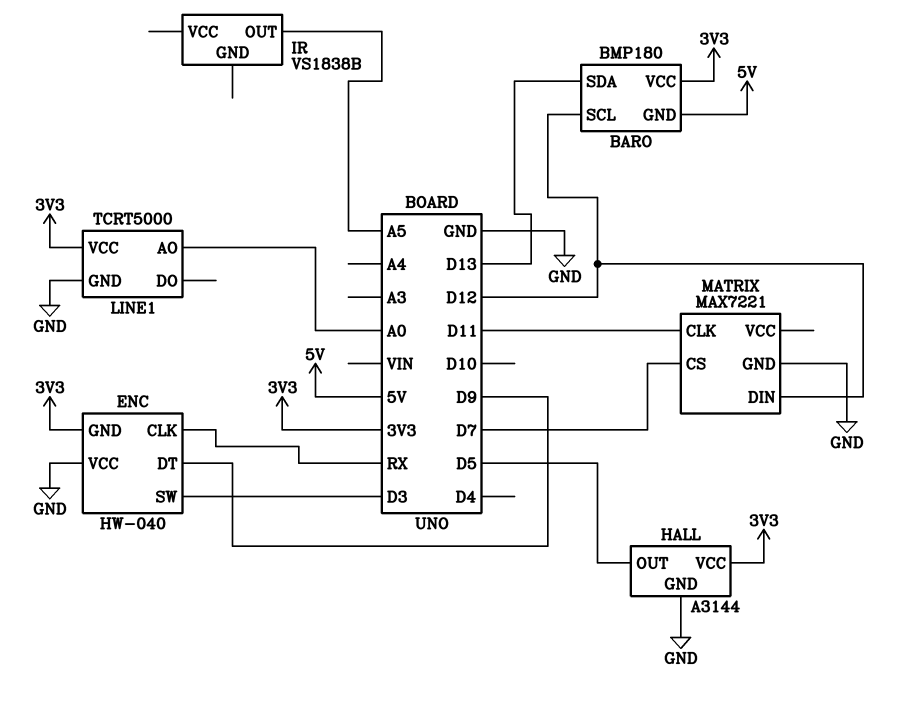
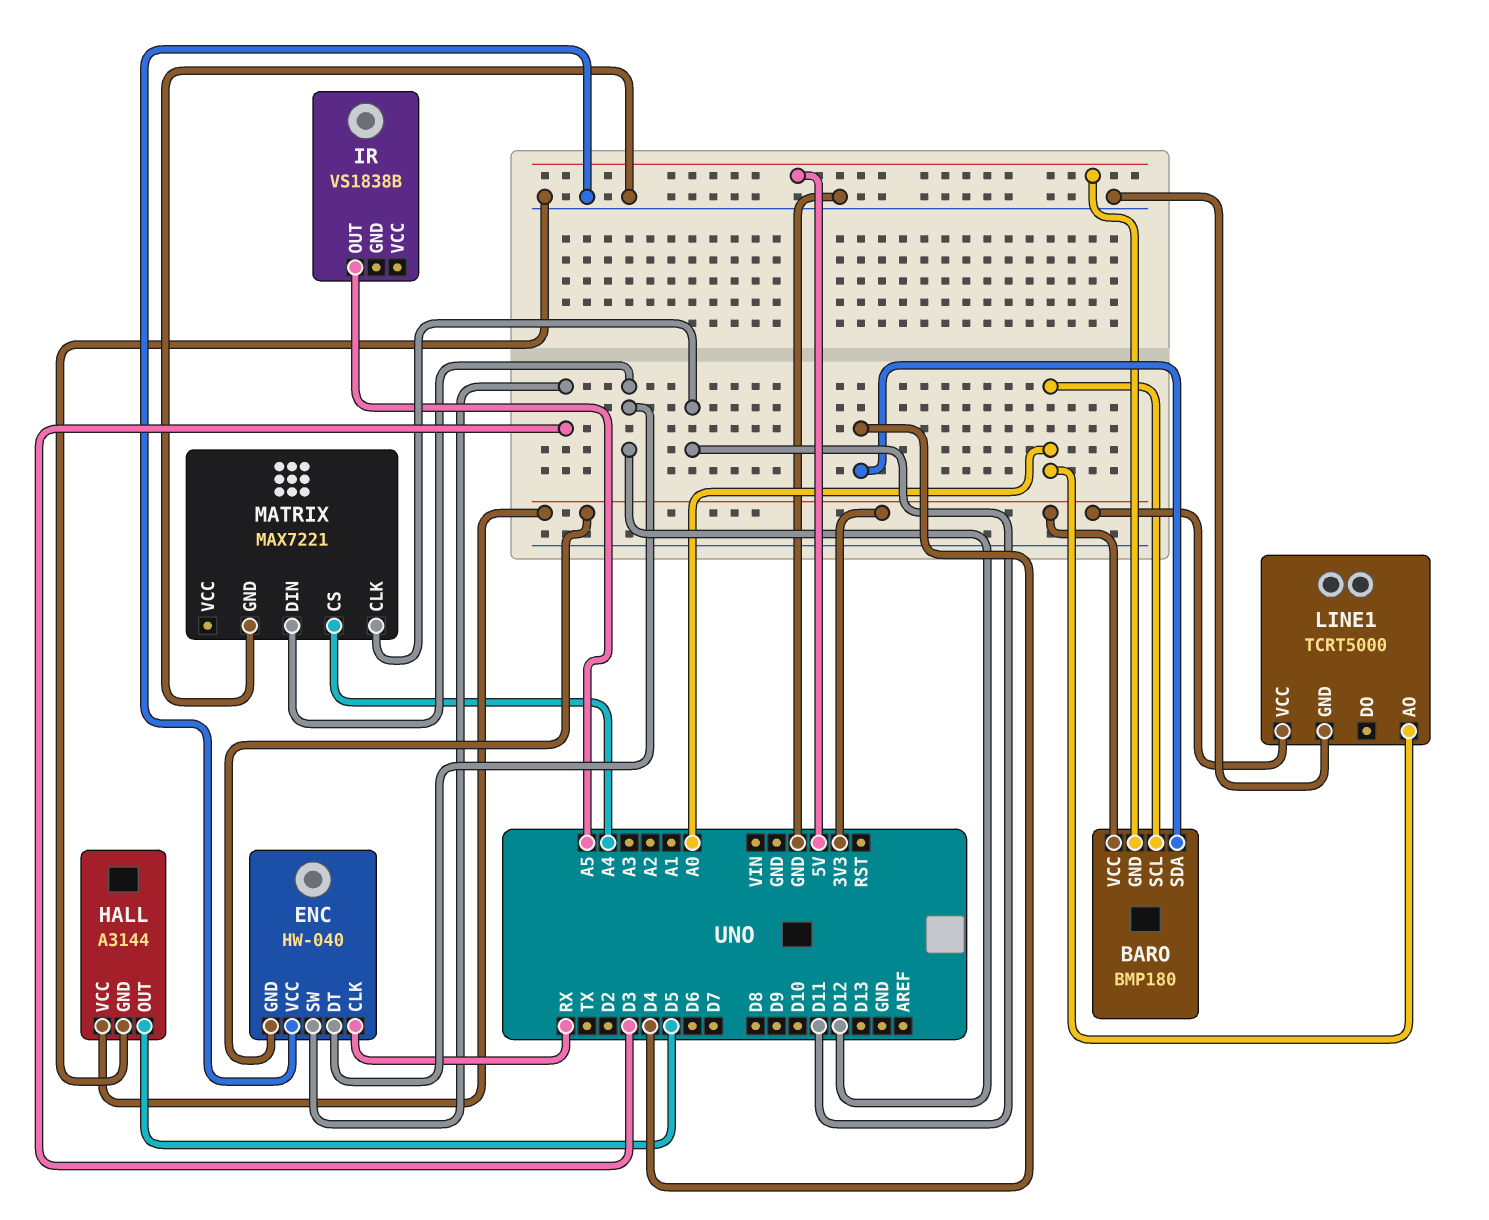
BARO pin SCL: D12 -> A0
BARO pin SDA: D13 -> D4
ENC pin DT: D9 -> D12
MATRIX pin CS: D7 -> A4

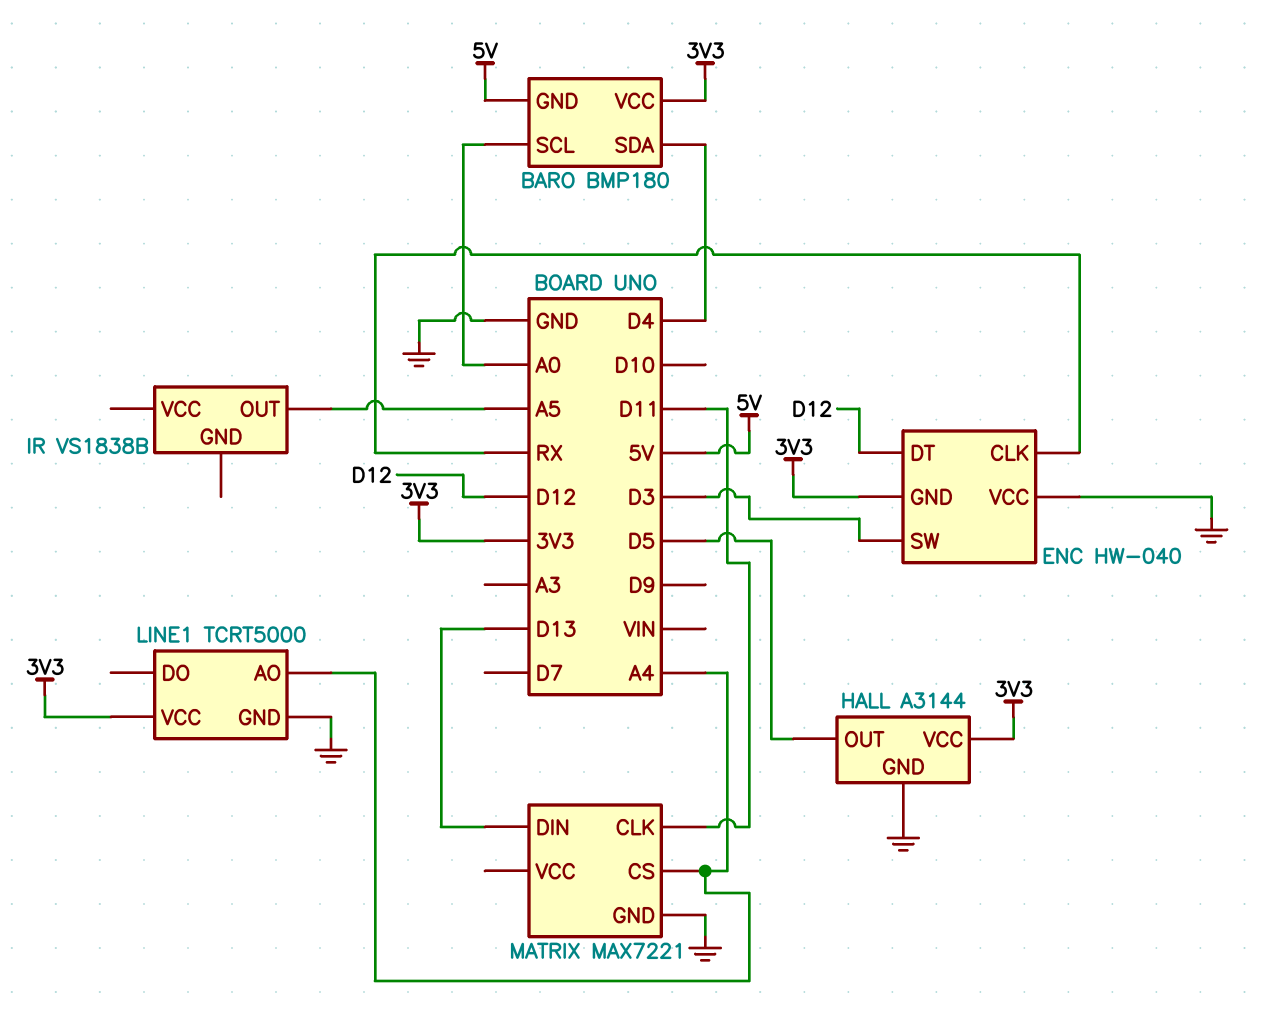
LINE1 pin AO: A0 -> A4
MATRIX pin DIN: D12 -> D13

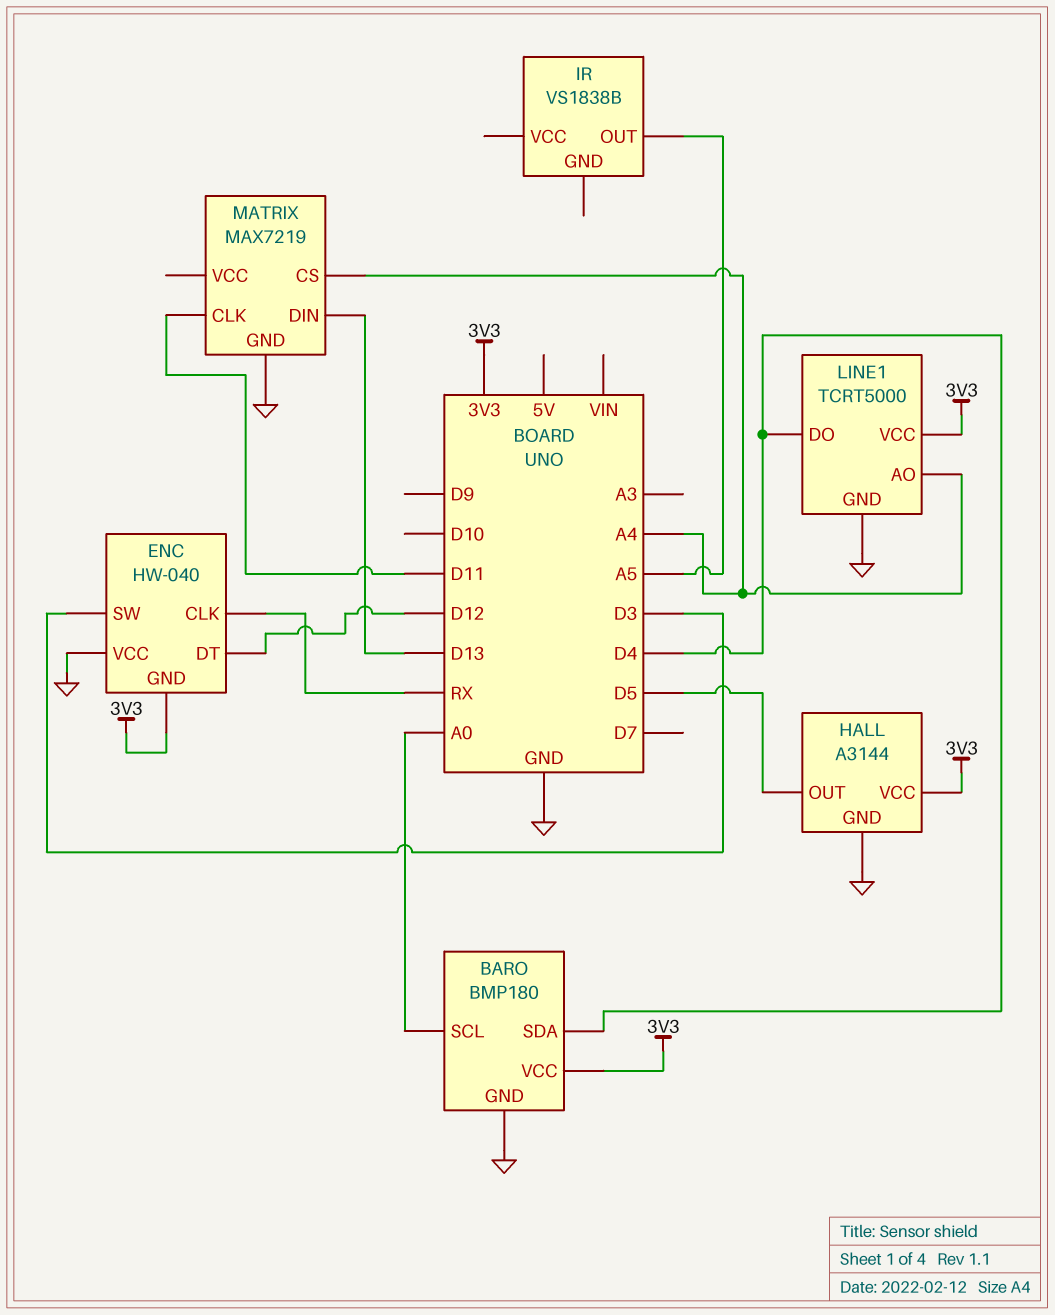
BARO pin GND: 5V -> GND
LINE1 pin DO: none -> D4
MATRIX: MAX7221 -> MAX7219

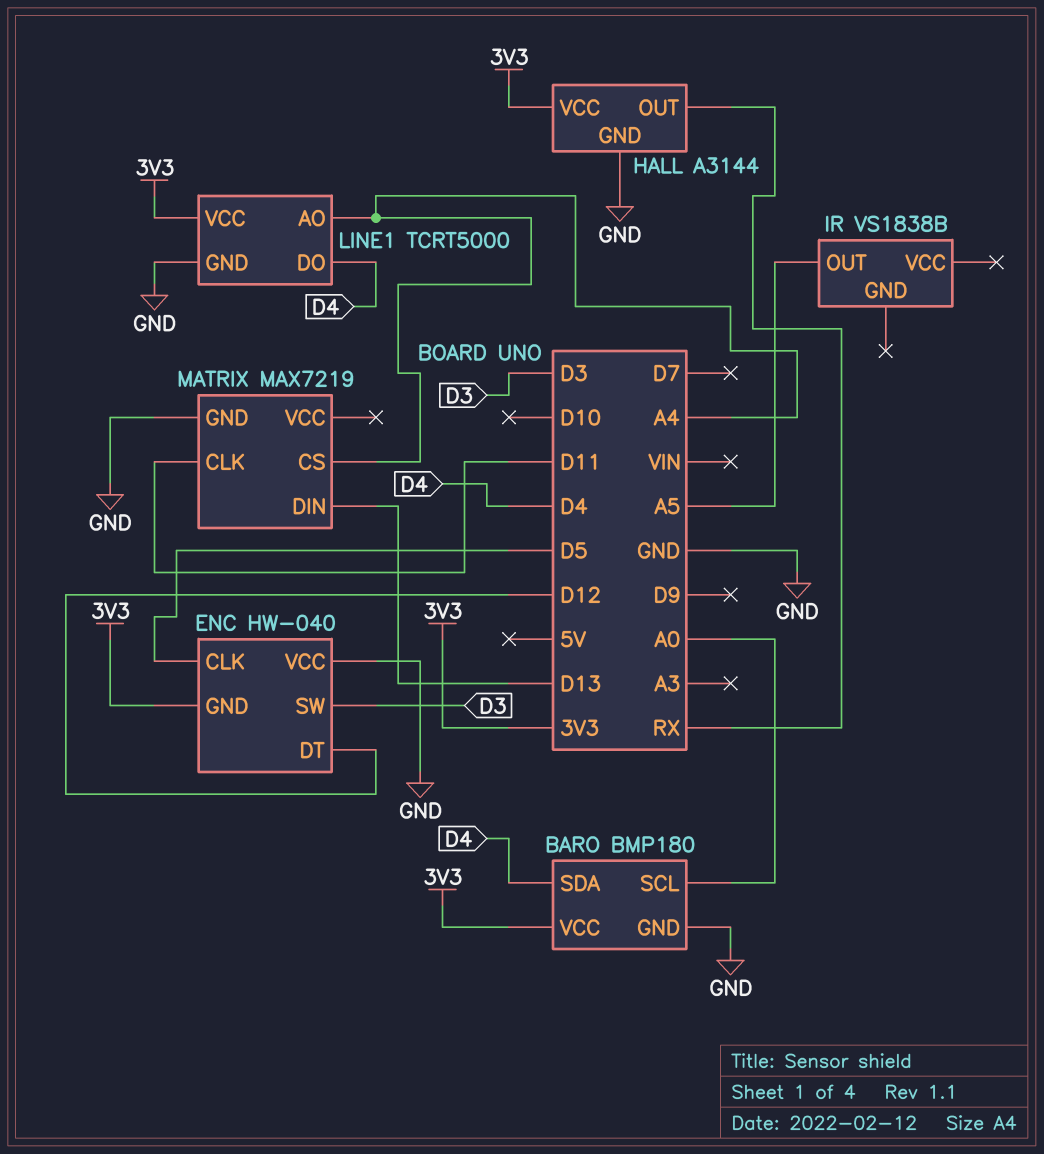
ENC pin CLK: RX -> D5
HALL pin OUT: D5 -> RX

